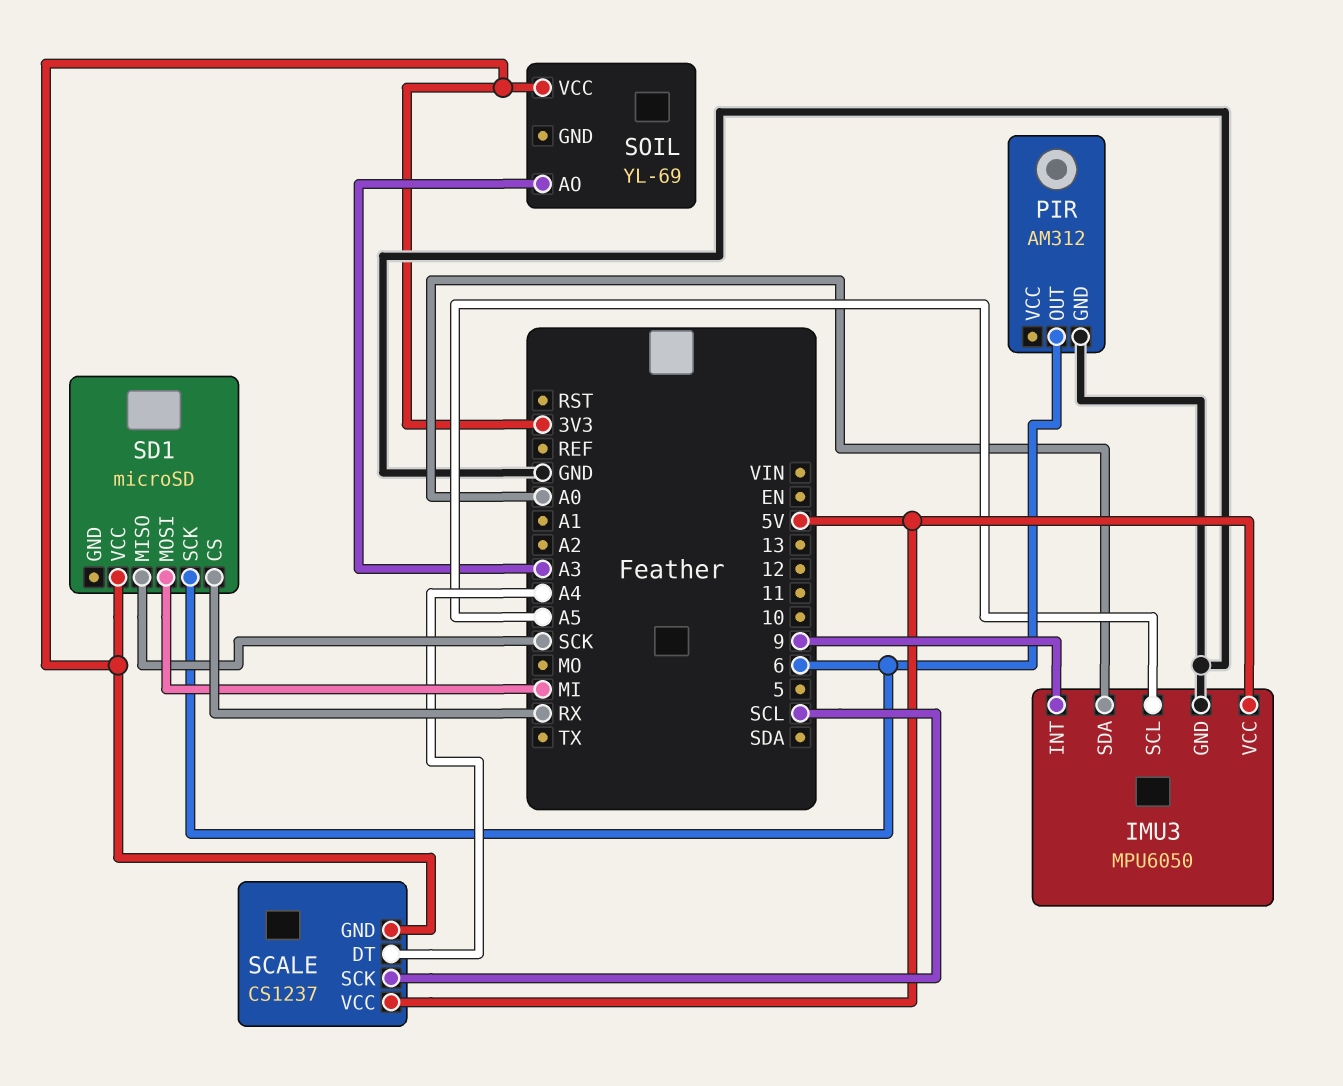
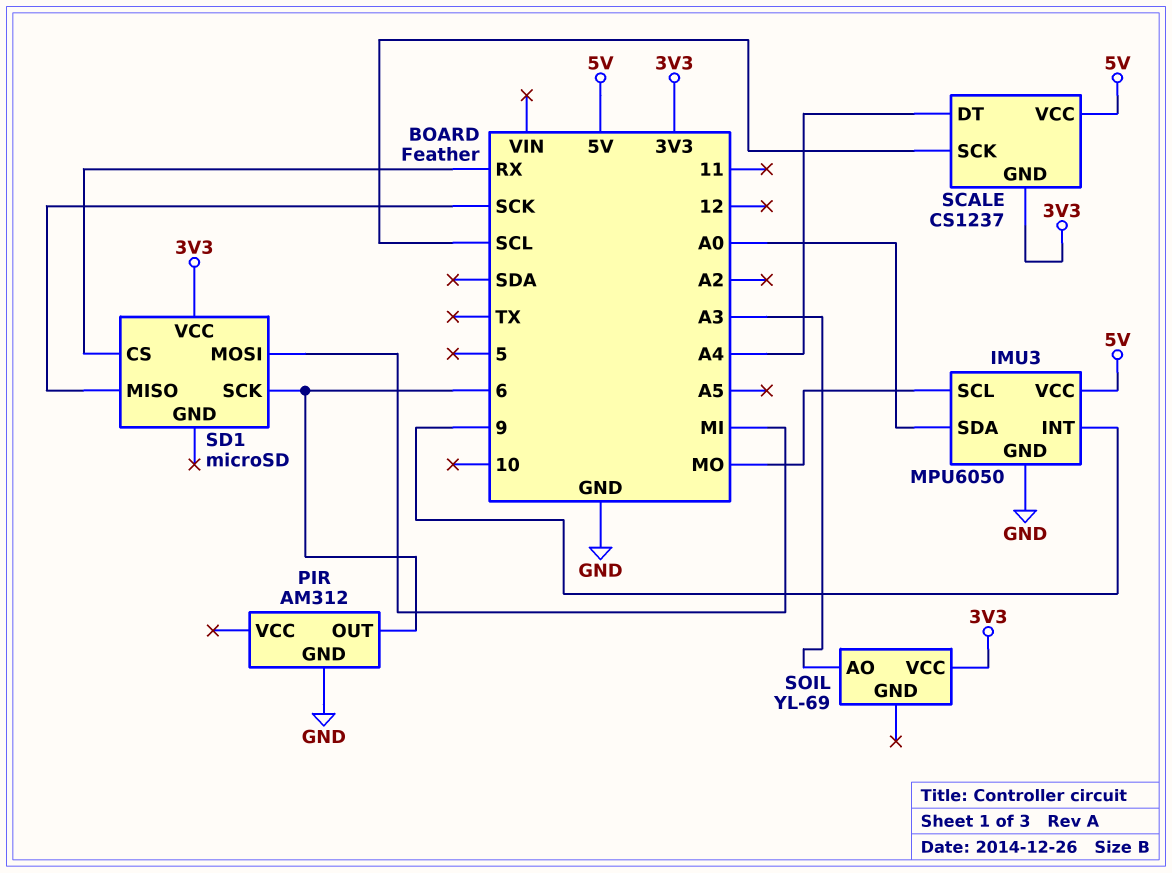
IMU3 pin SCL: A5 -> MO

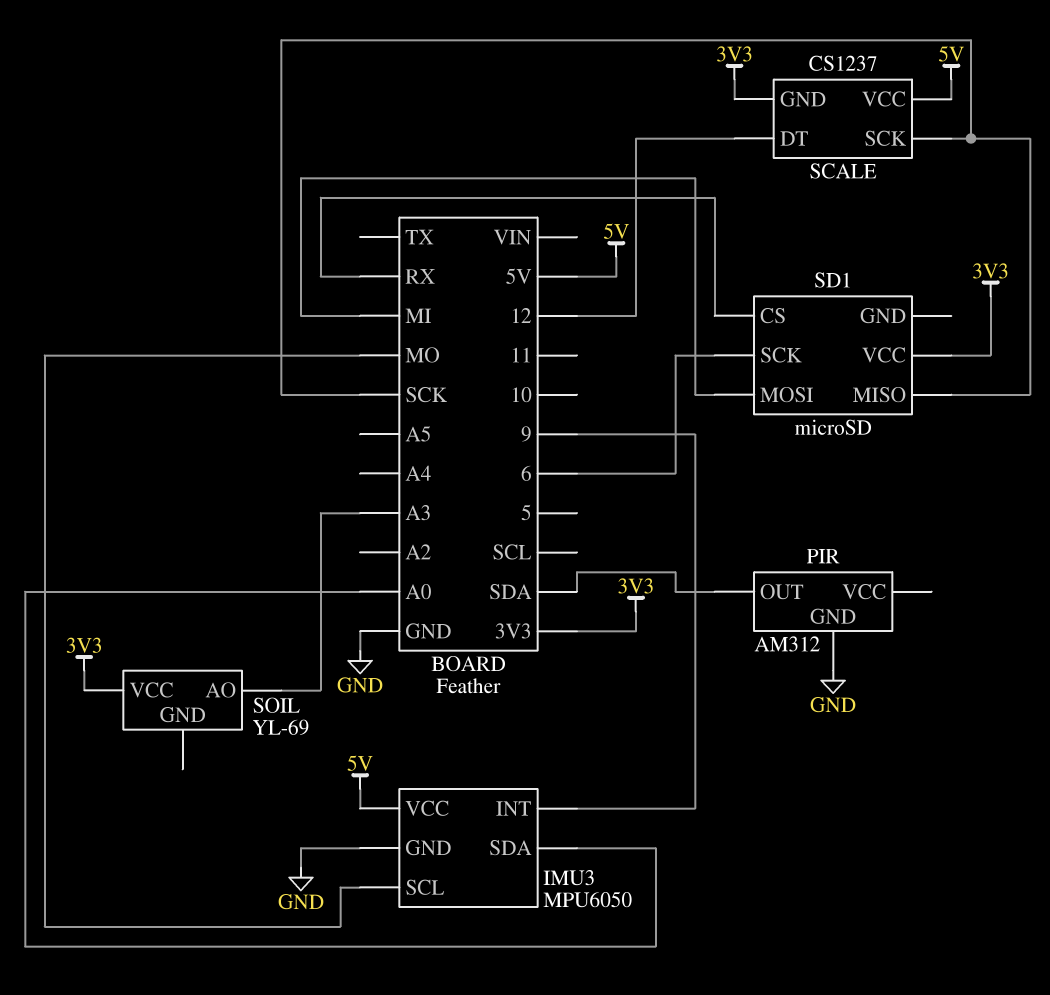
PIR pin OUT: 6 -> SDA
SCALE pin DT: A4 -> 12
SCALE pin SCK: SCL -> SCK

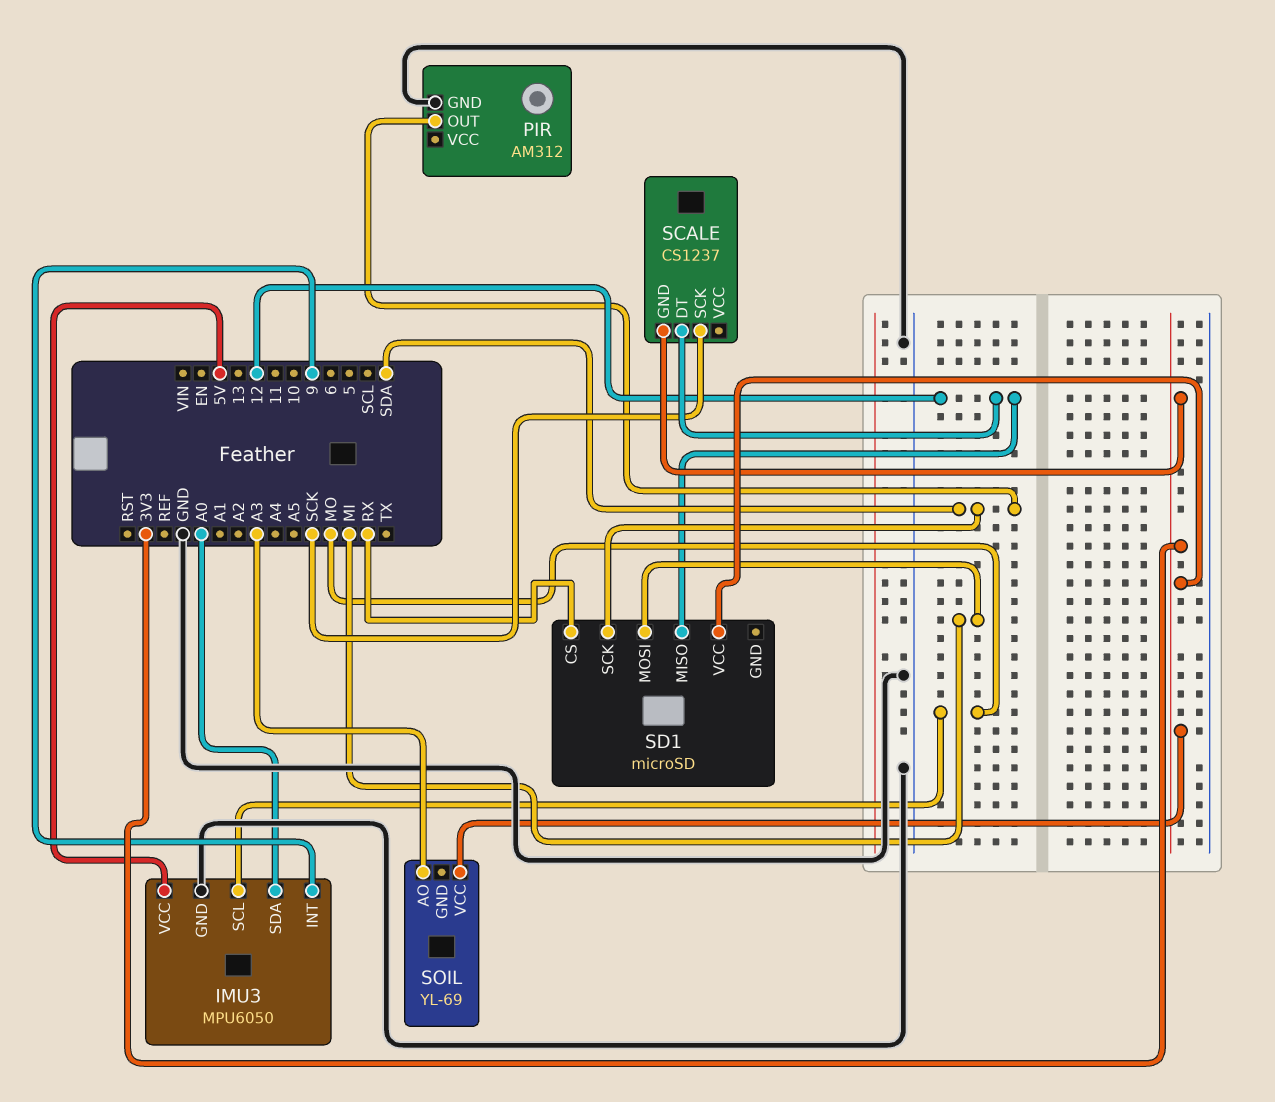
SCALE pin VCC: 5V -> none
SD1 pin MISO: SCK -> 12
SD1 pin SCK: 6 -> SDA

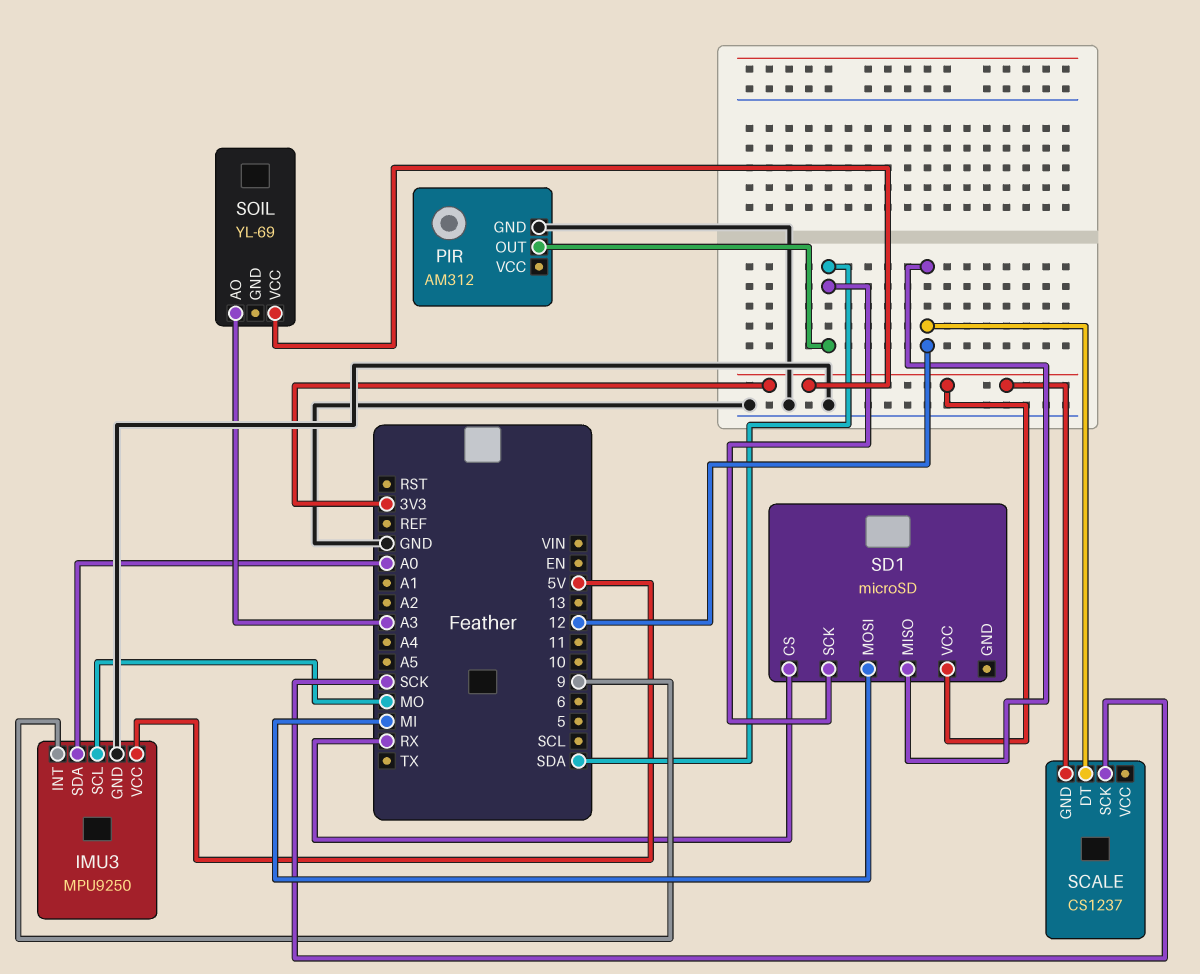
IMU3: MPU6050 -> MPU9250

